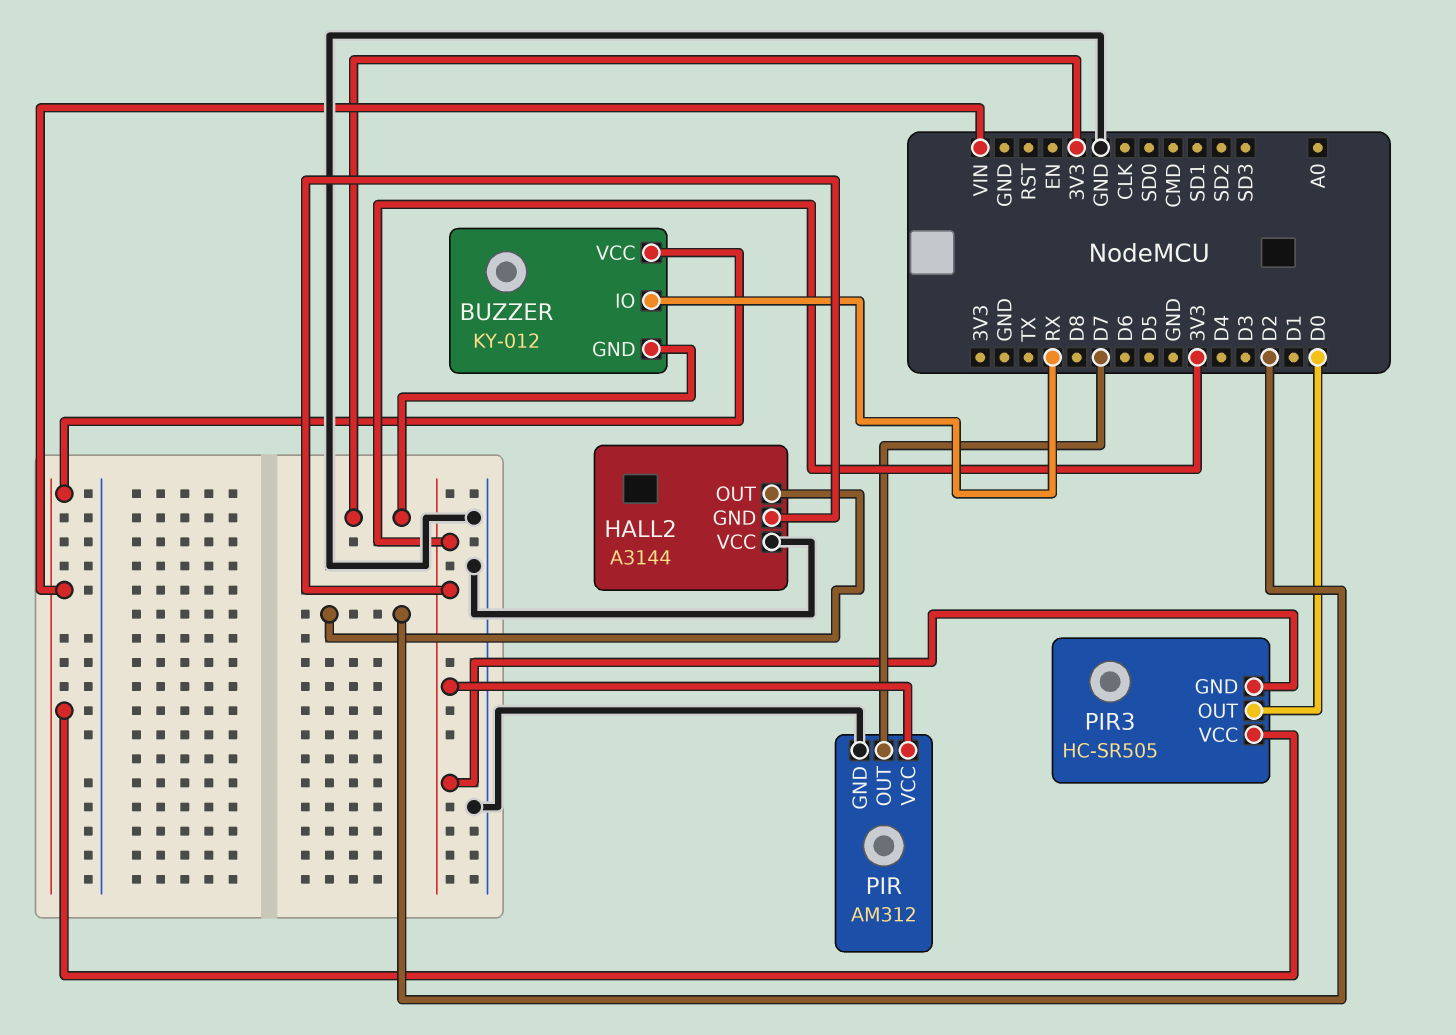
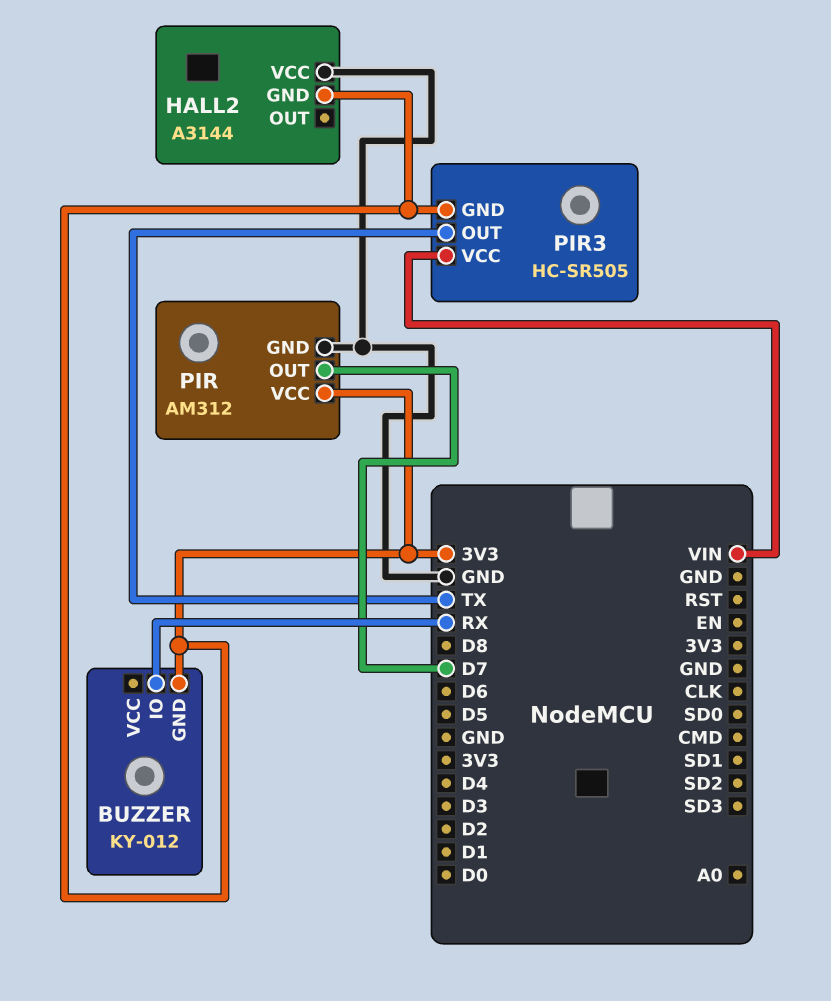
BUZZER pin VCC: VIN -> none
HALL2 pin OUT: D2 -> none
PIR3 pin OUT: D0 -> TX

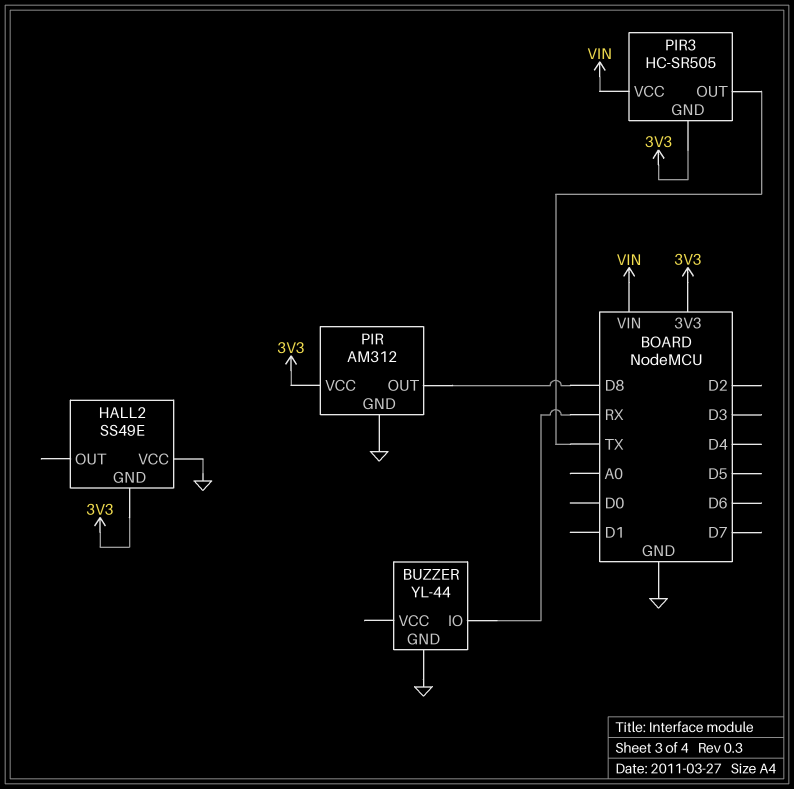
BUZZER: KY-012 -> YL-44
BUZZER pin GND: 3V3 -> GND
HALL2: A3144 -> SS49E
PIR pin OUT: D7 -> D8

